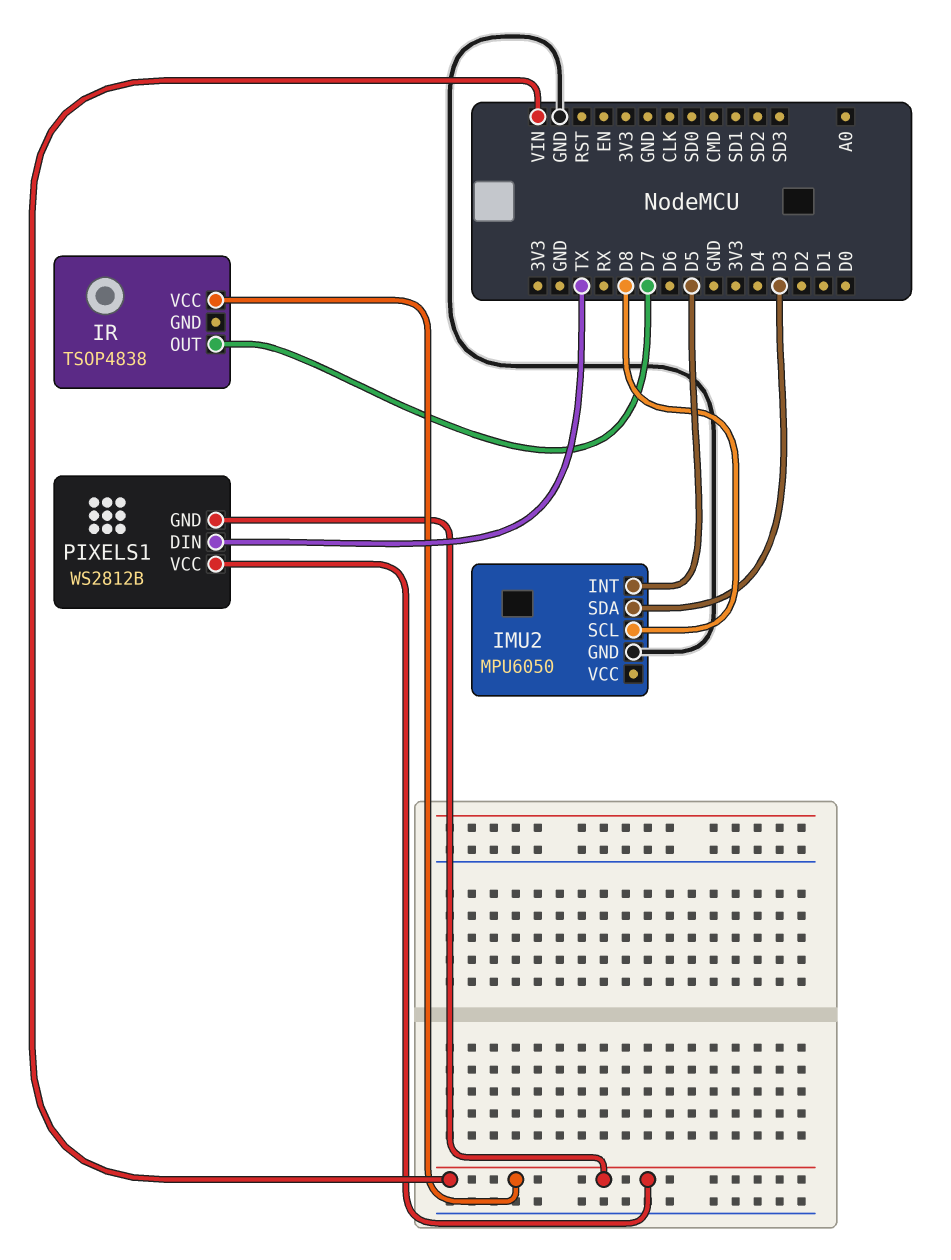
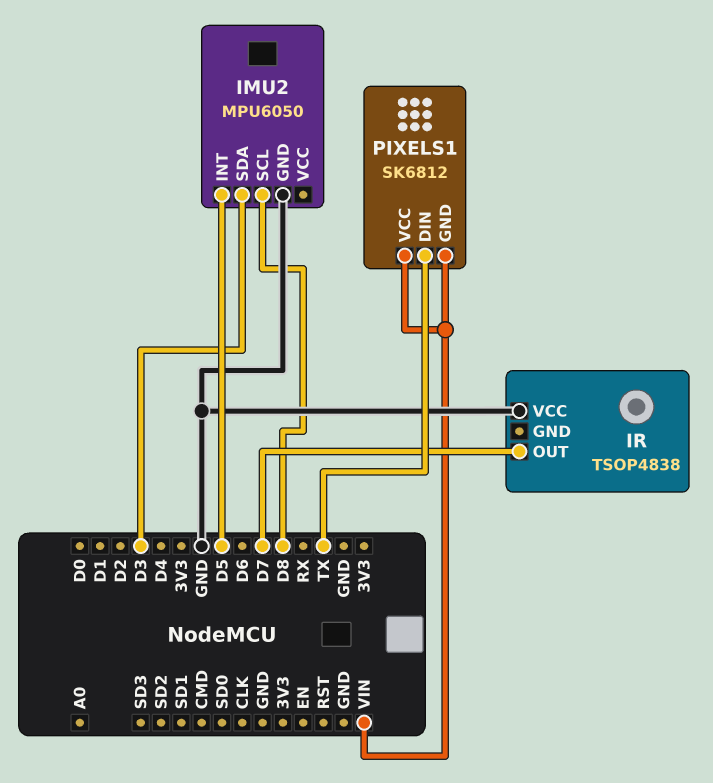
IR pin VCC: VIN -> GND
PIXELS1: WS2812B -> SK6812

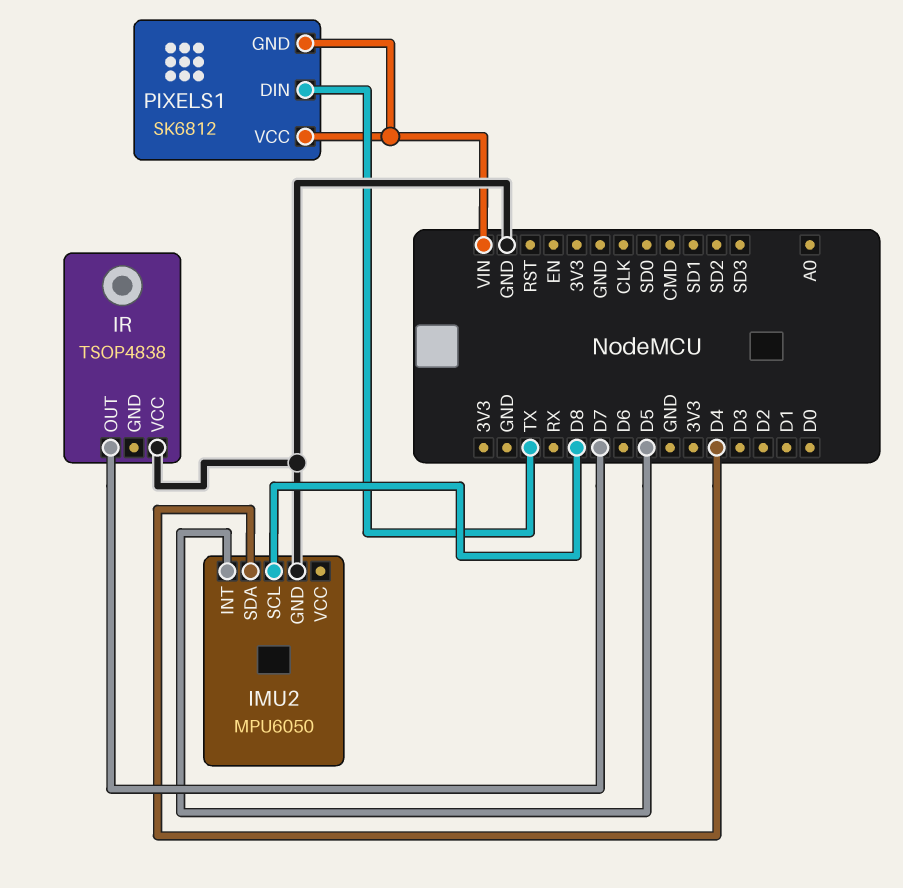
IMU2 pin SDA: D3 -> D4

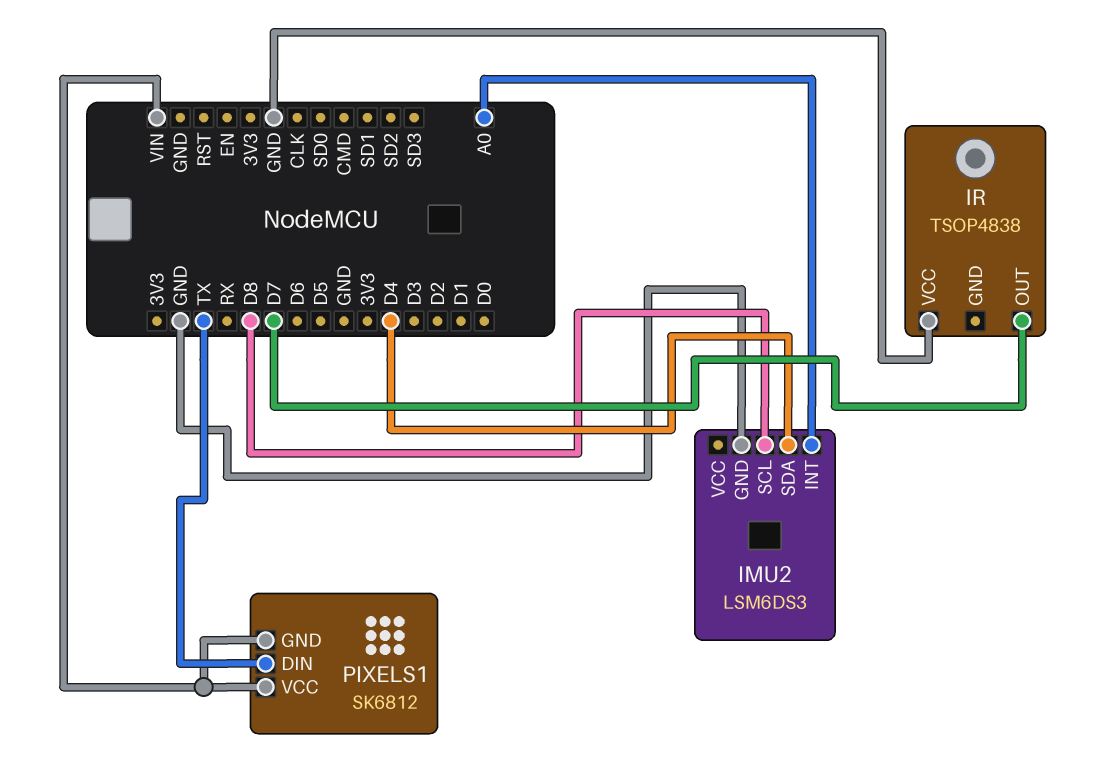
IMU2: MPU6050 -> LSM6DS3
IMU2 pin INT: D5 -> A0

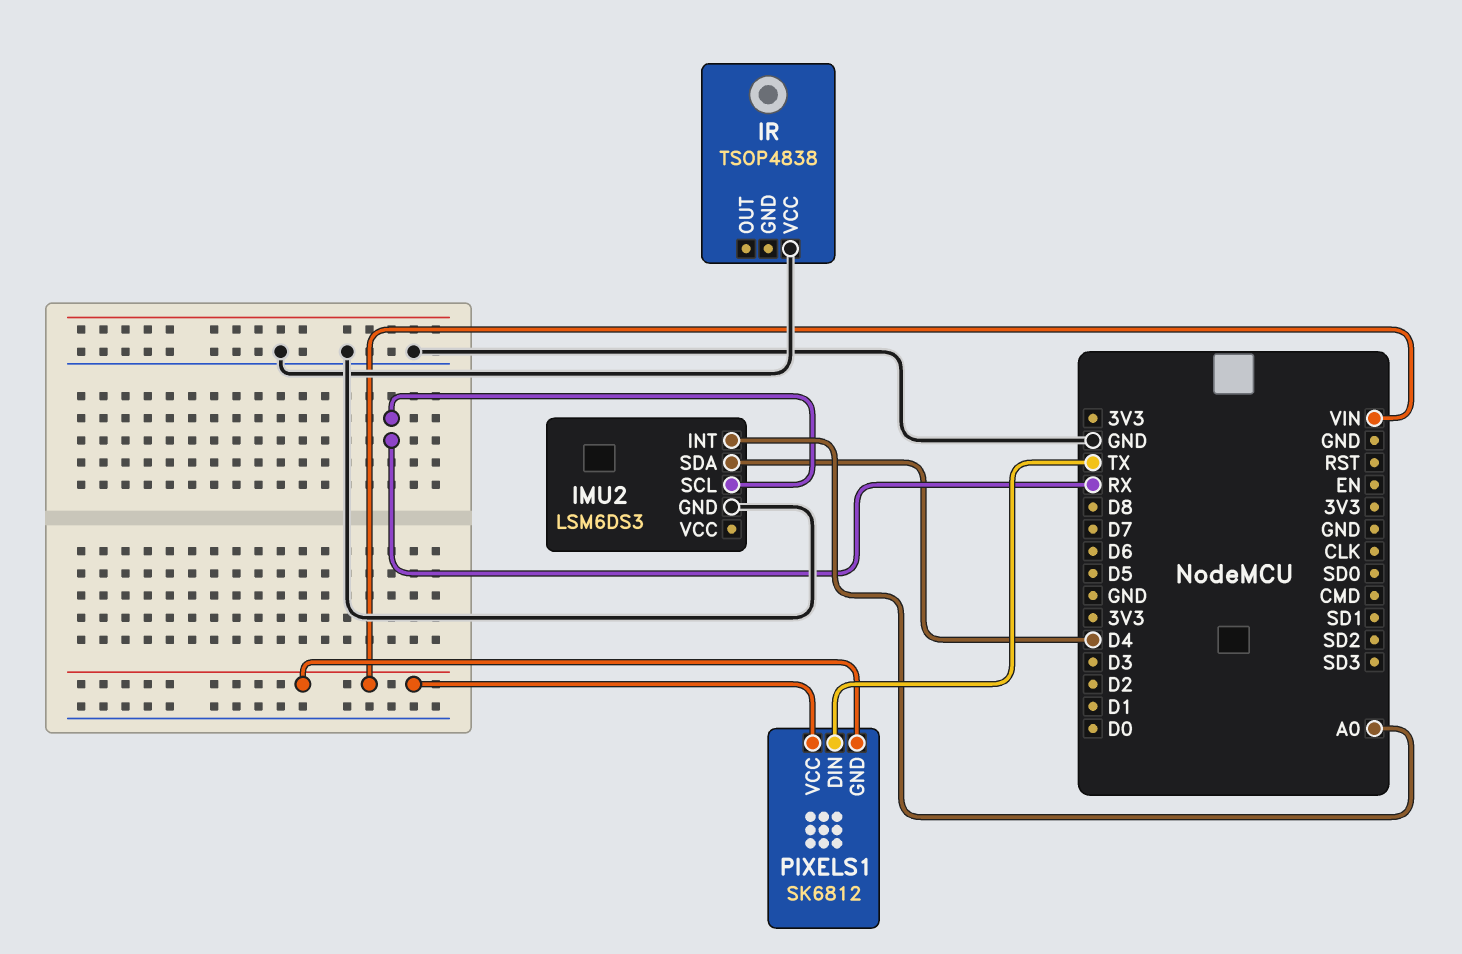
IMU2 pin SCL: D8 -> RX
IR pin OUT: D7 -> none

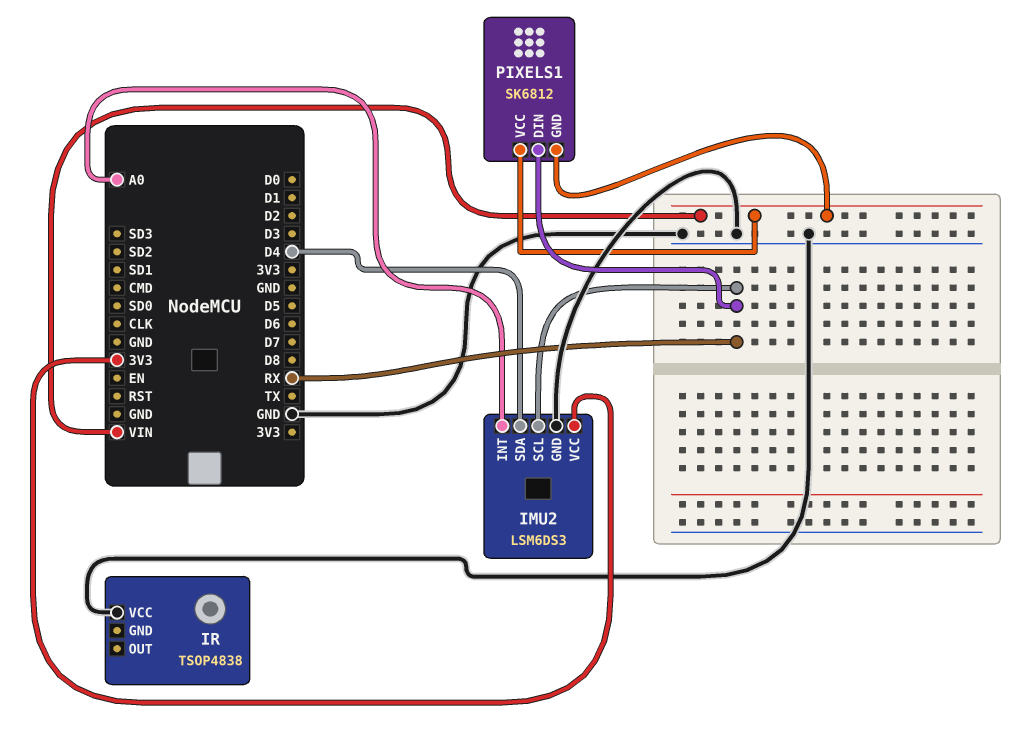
IMU2 pin VCC: none -> 3V3
PIXELS1 pin DIN: TX -> RX

